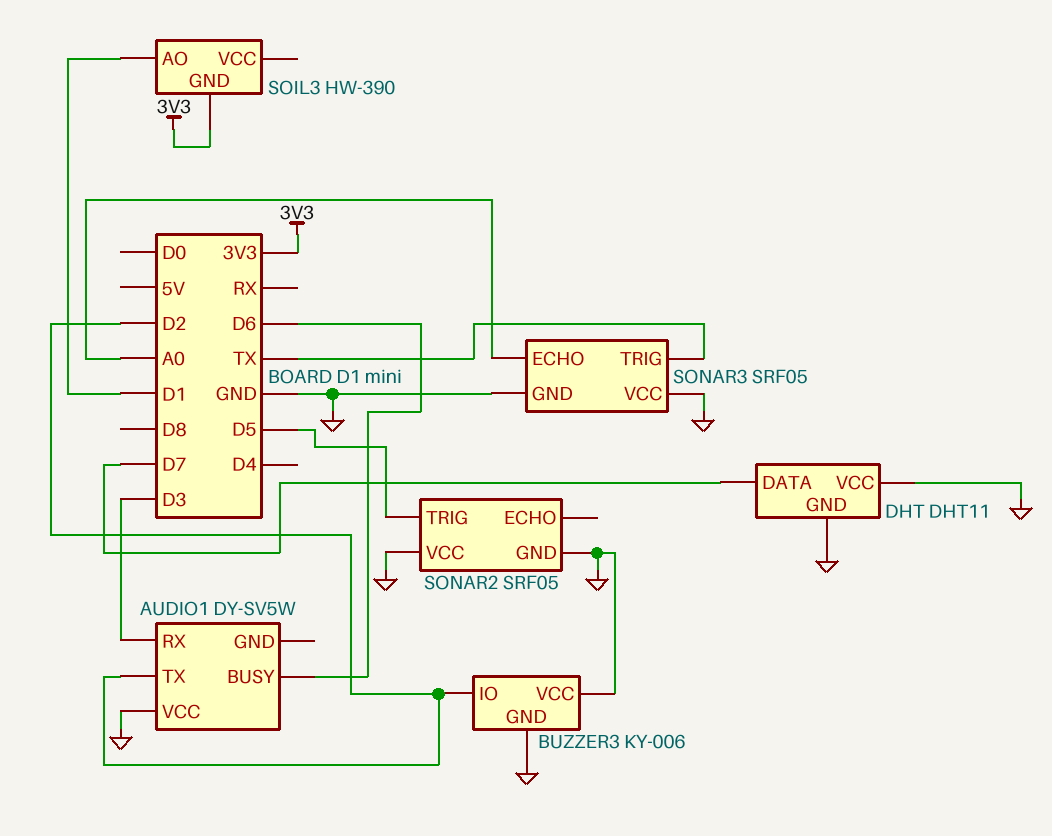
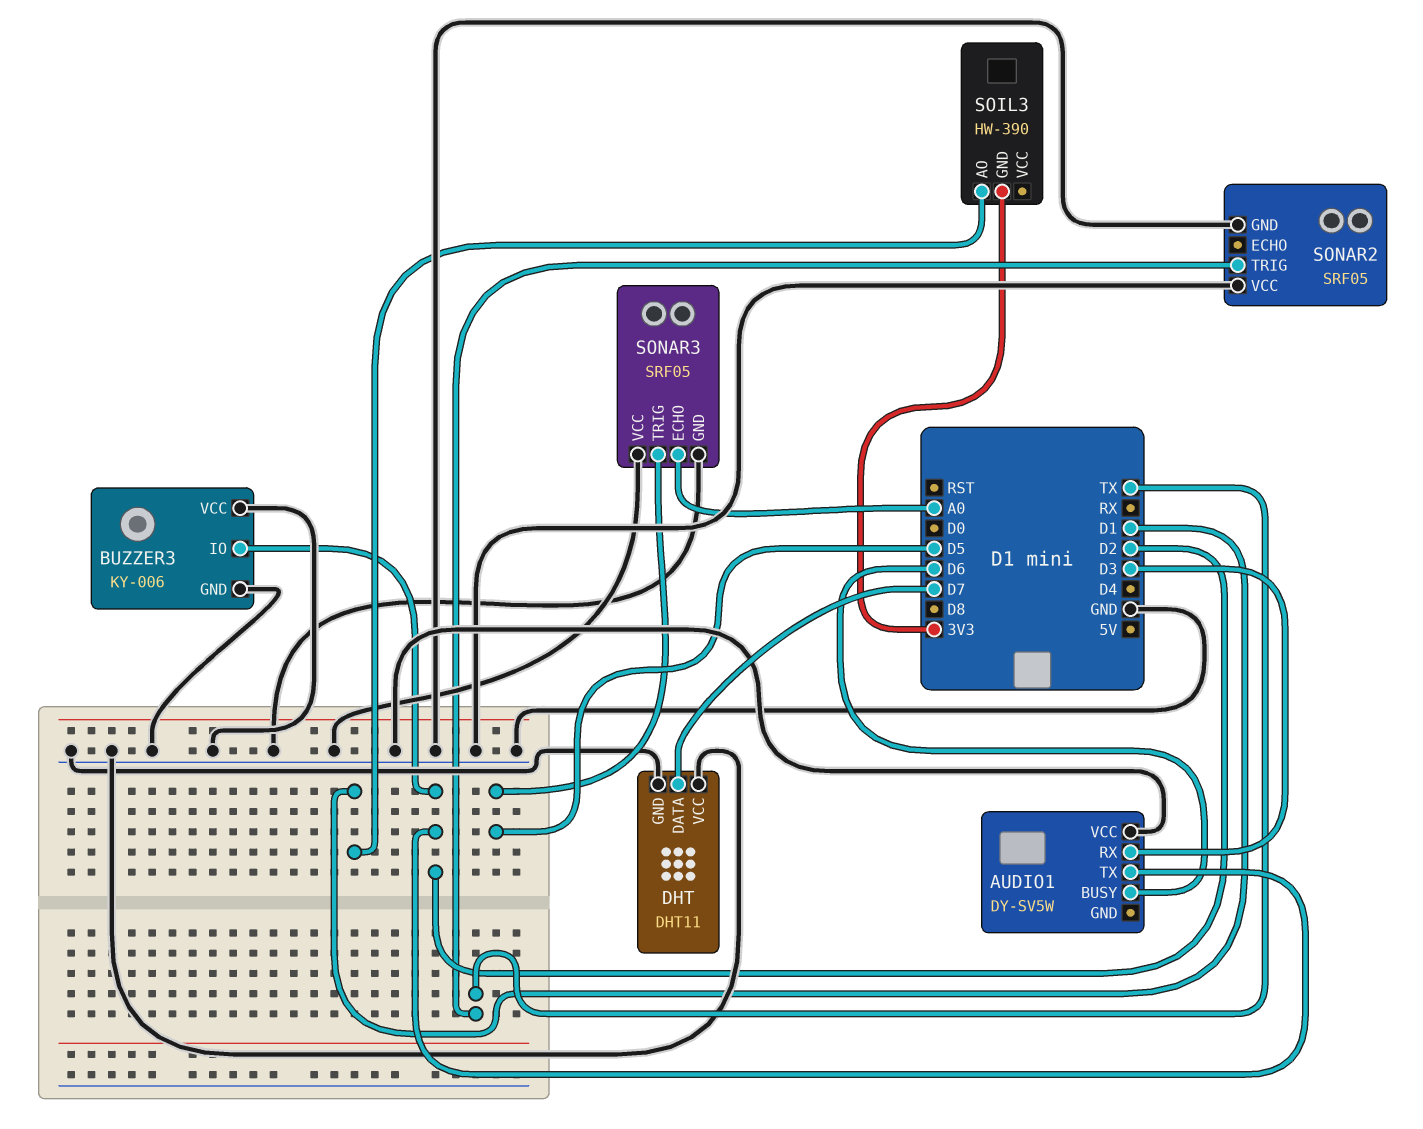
SONAR2 pin TRIG: D5 -> TX
SONAR3 pin TRIG: TX -> D5

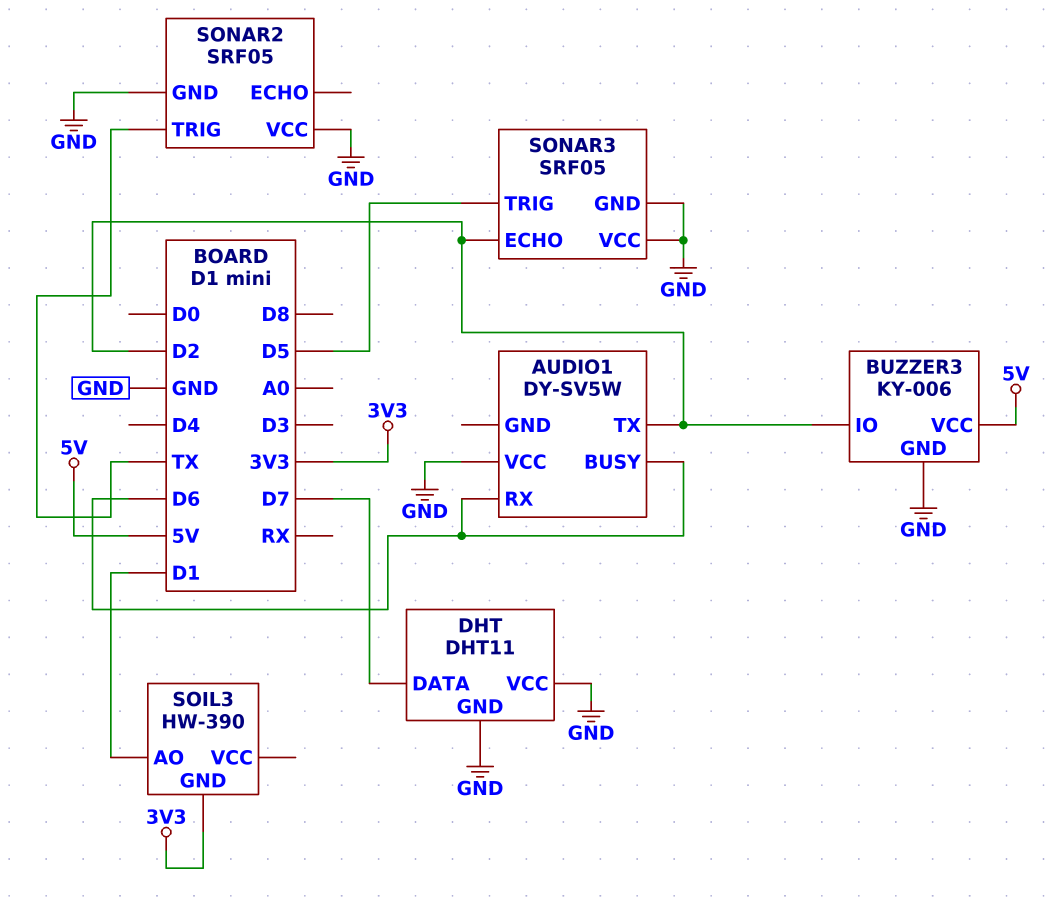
AUDIO1 pin RX: D3 -> D6
BUZZER3 pin VCC: GND -> 5V
SONAR3 pin ECHO: A0 -> D2

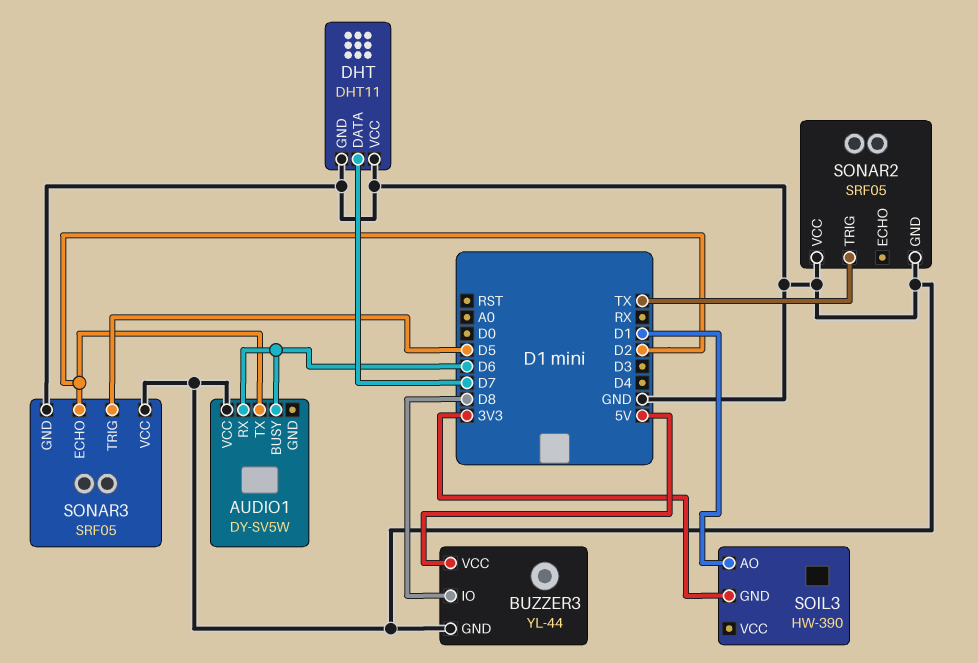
BUZZER3: KY-006 -> YL-44
BUZZER3 pin IO: D2 -> D8

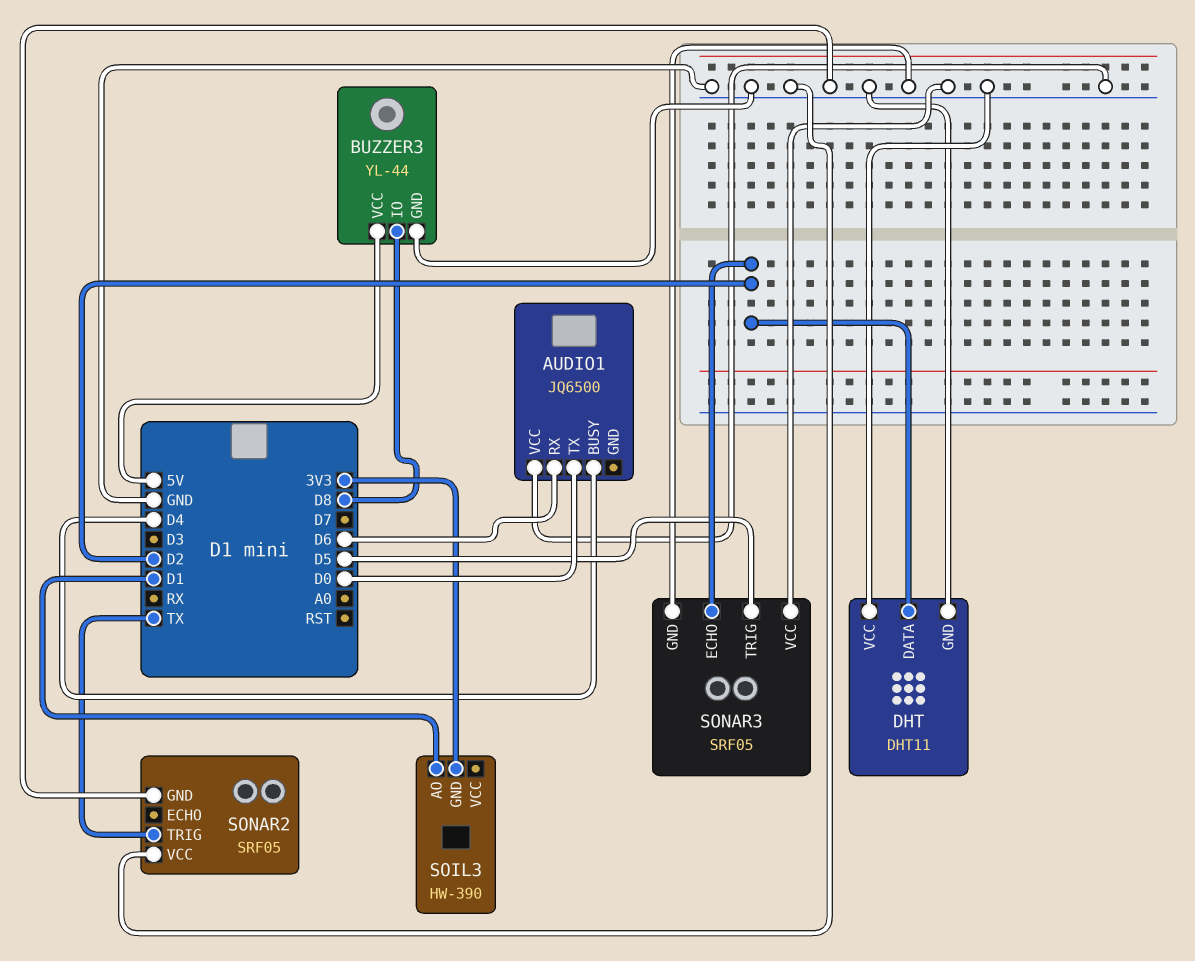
AUDIO1: DY-SV5W -> JQ6500
AUDIO1 pin BUSY: D6 -> D4
AUDIO1 pin TX: D2 -> D0
DHT pin DATA: D7 -> D2

